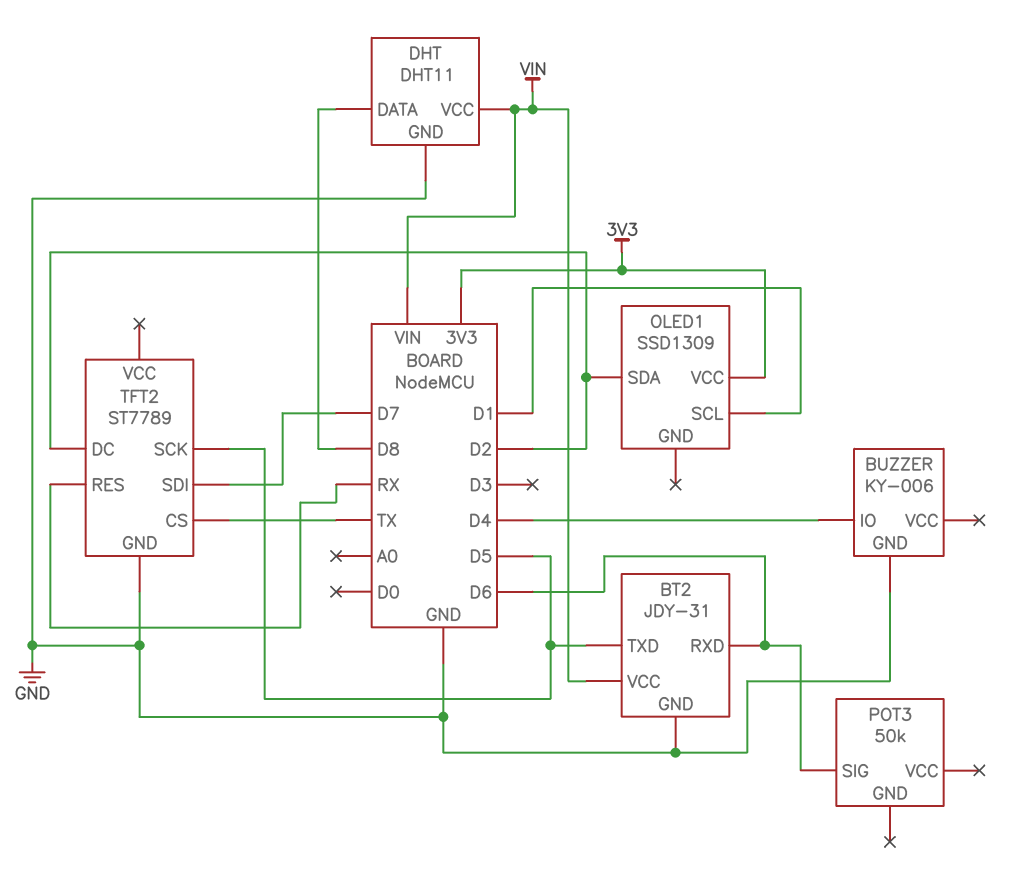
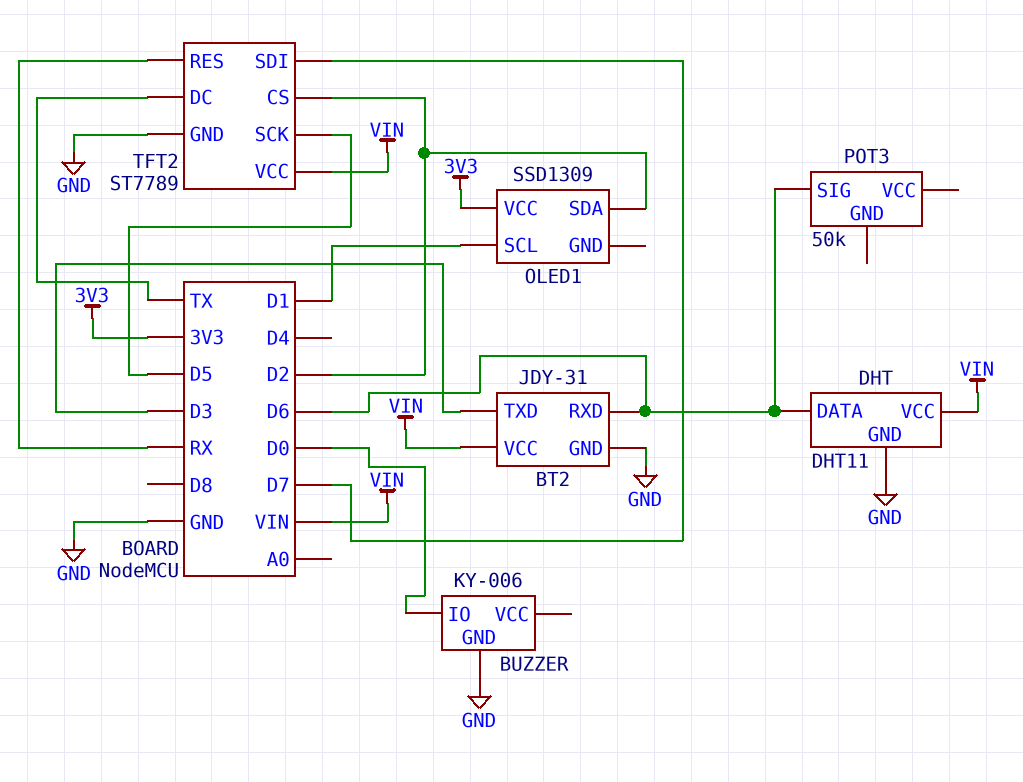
BT2 pin TXD: D5 -> D3
BUZZER pin IO: D4 -> D0
DHT pin DATA: D8 -> D6
TFT2 pin CS: TX -> D2
TFT2 pin DC: D2 -> TX
TFT2 pin VCC: none -> VIN

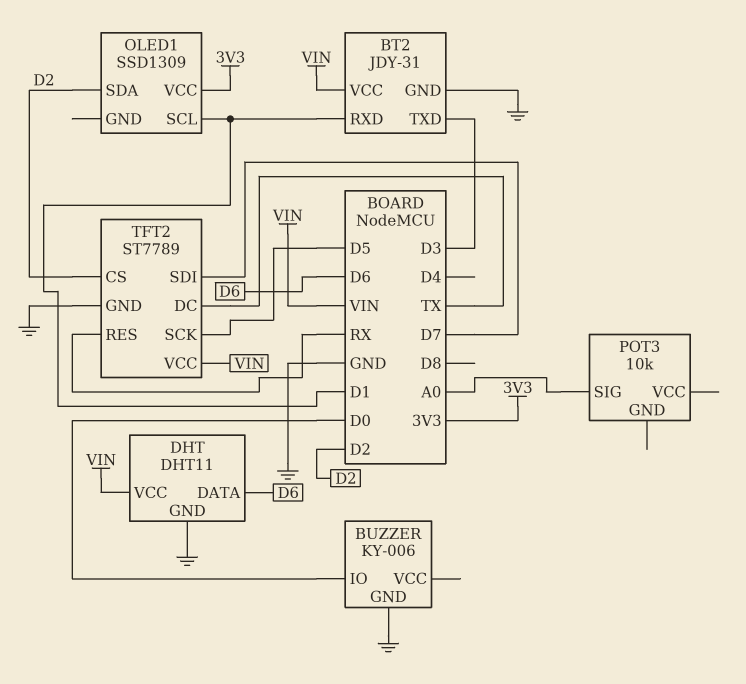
BT2 pin RXD: D6 -> D1
POT3: 50k -> 10k
POT3 pin SIG: D6 -> A0

